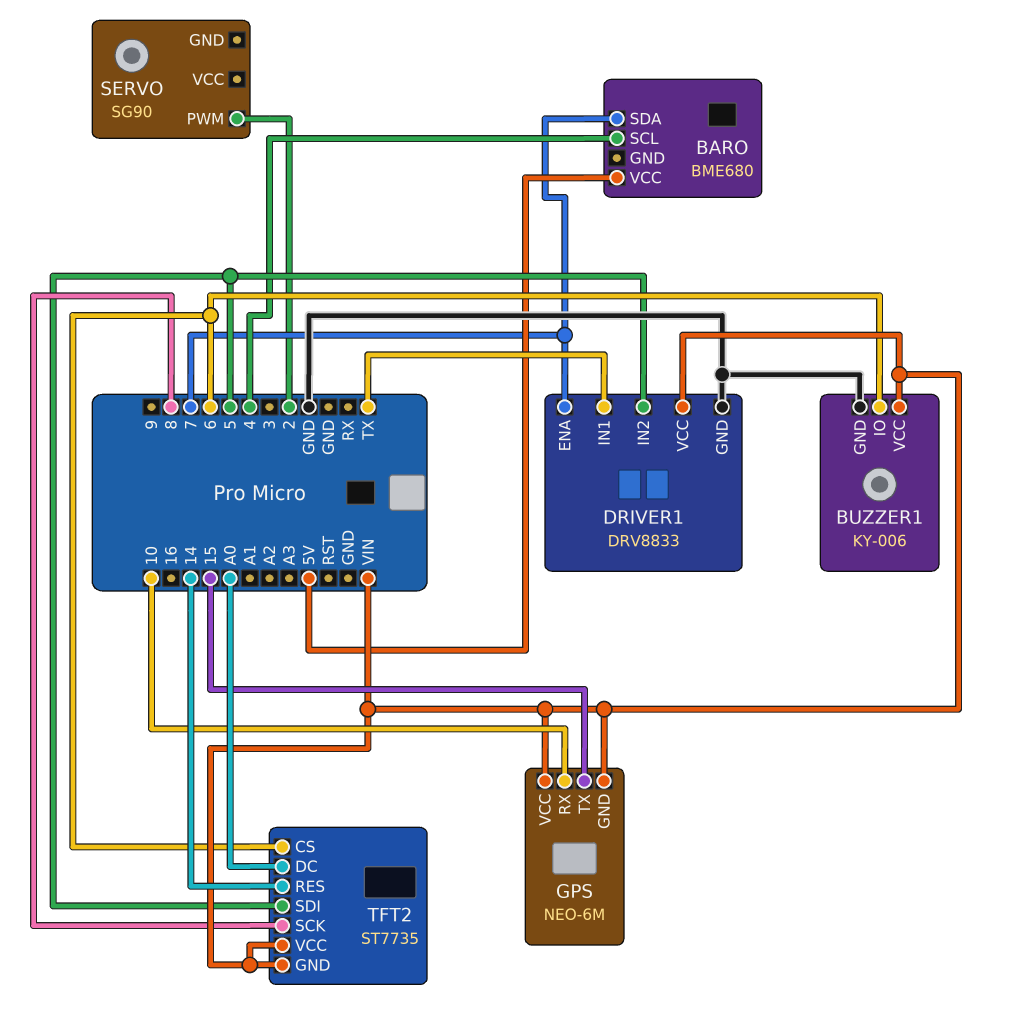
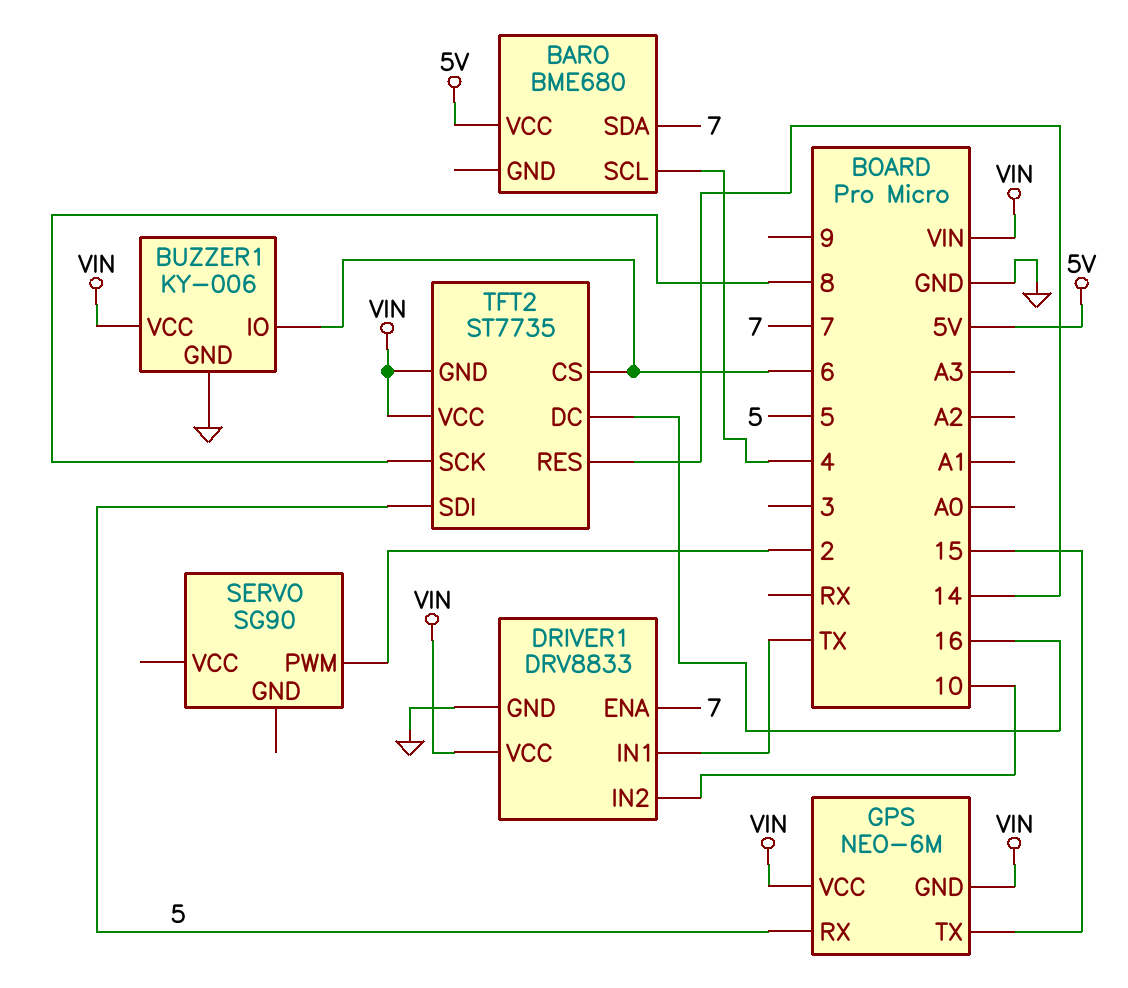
DRIVER1 pin IN2: 5 -> 10
GPS pin RX: 10 -> 5
TFT2 pin DC: A0 -> 16

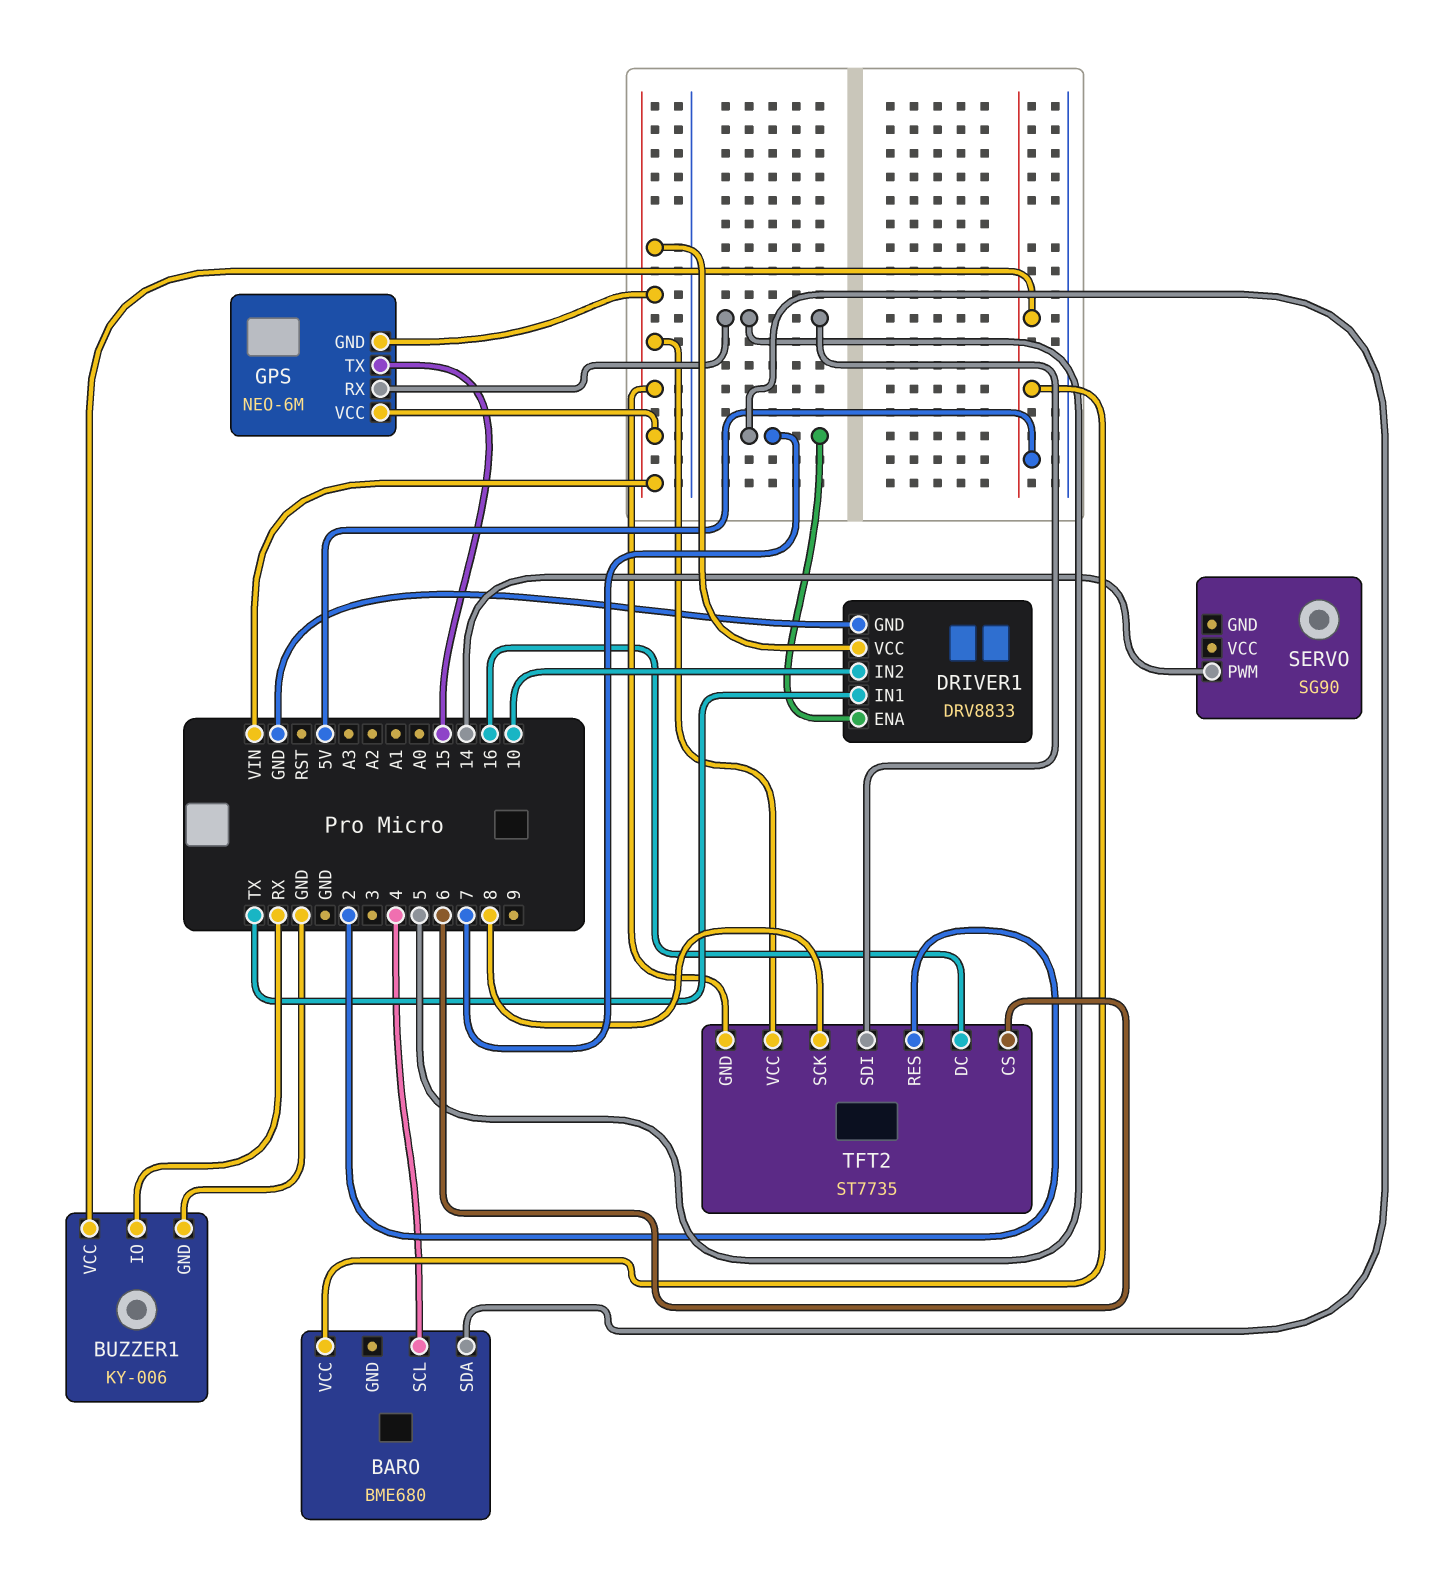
BUZZER1 pin IO: 6 -> RX
BUZZER1 pin VCC: VIN -> 5V
SERVO pin PWM: 2 -> 14
TFT2 pin RES: 14 -> 2

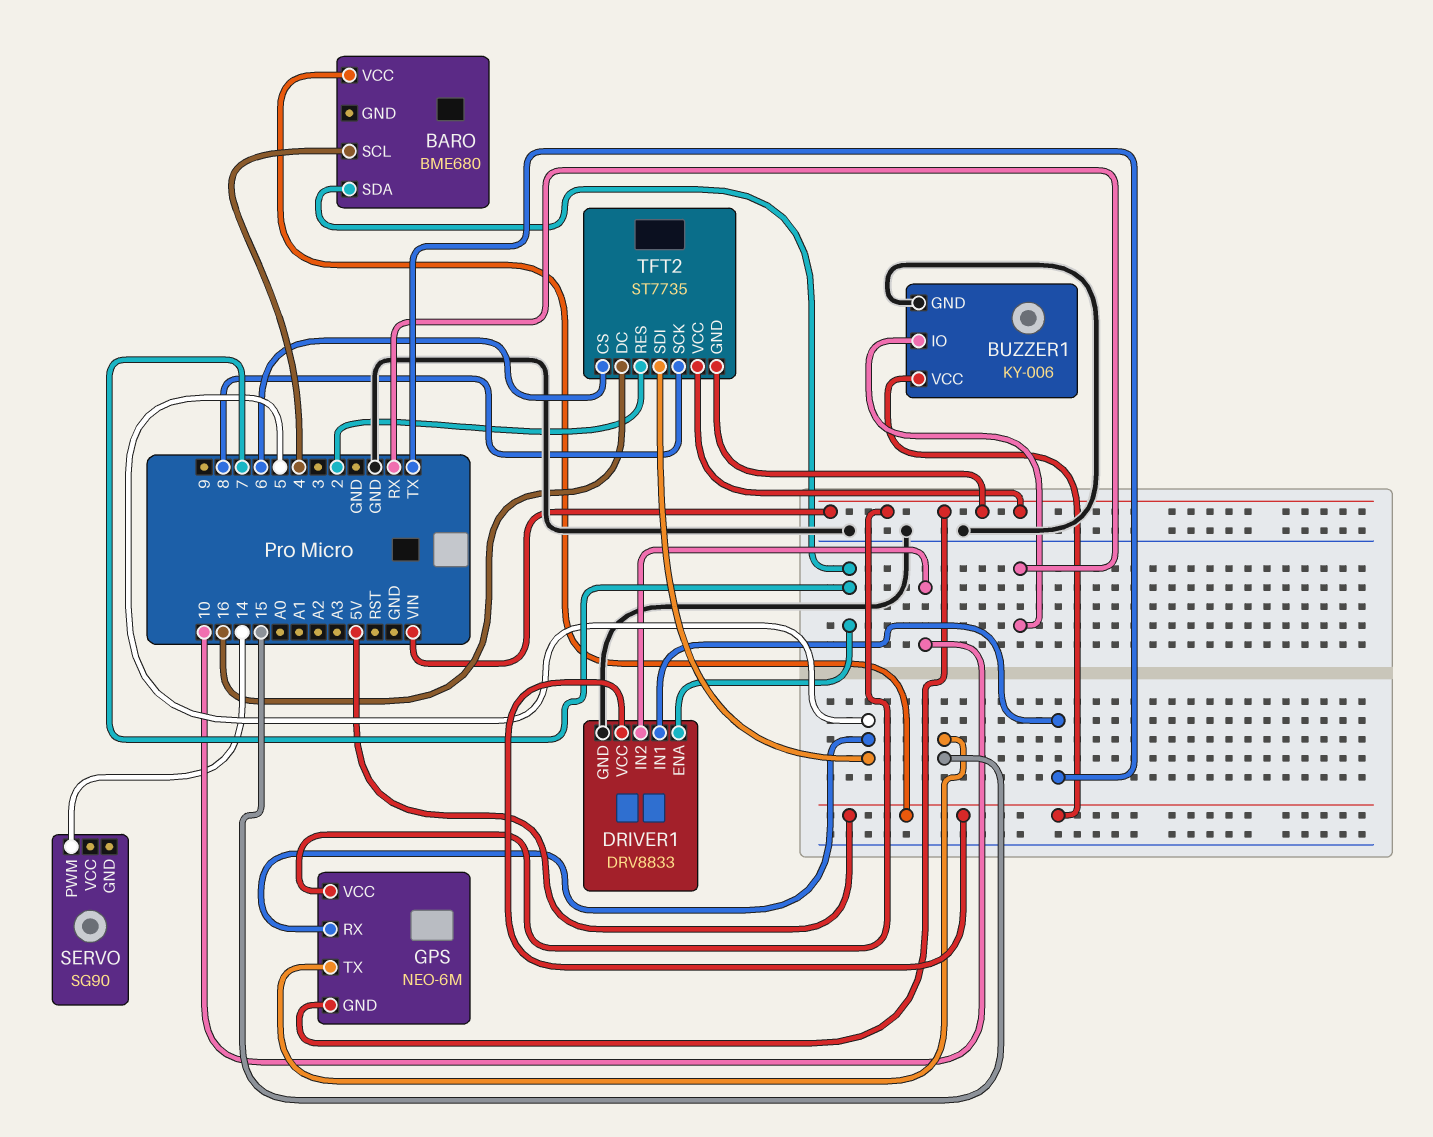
DRIVER1 pin VCC: VIN -> 5V

